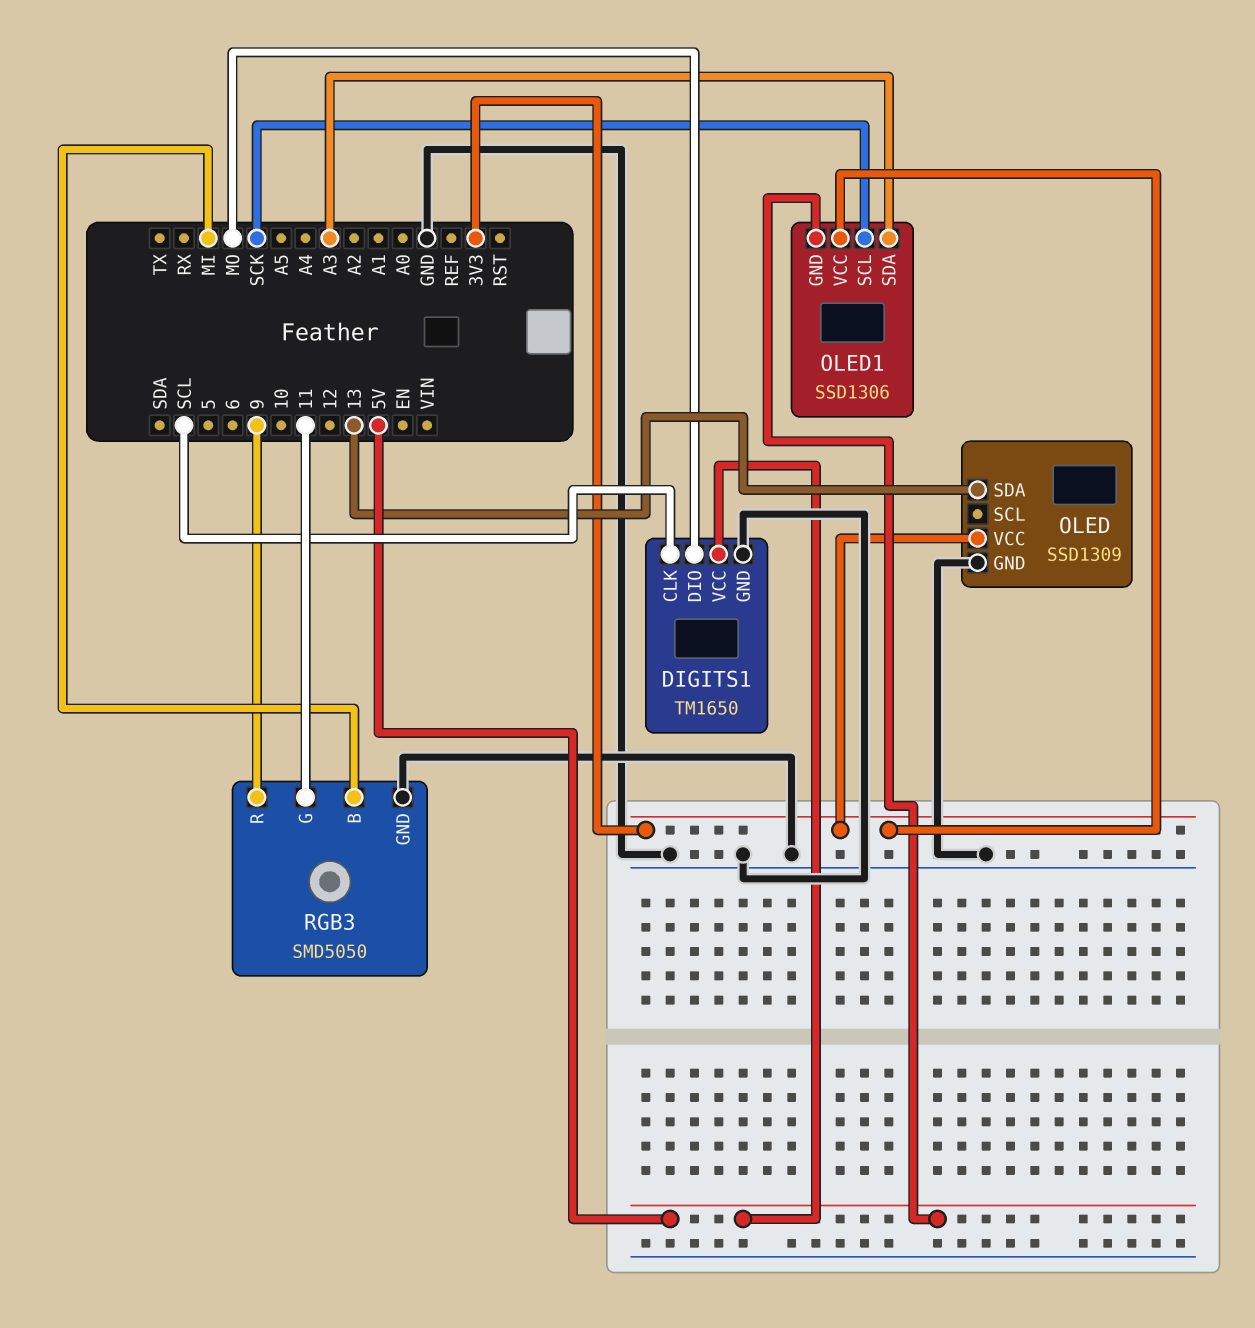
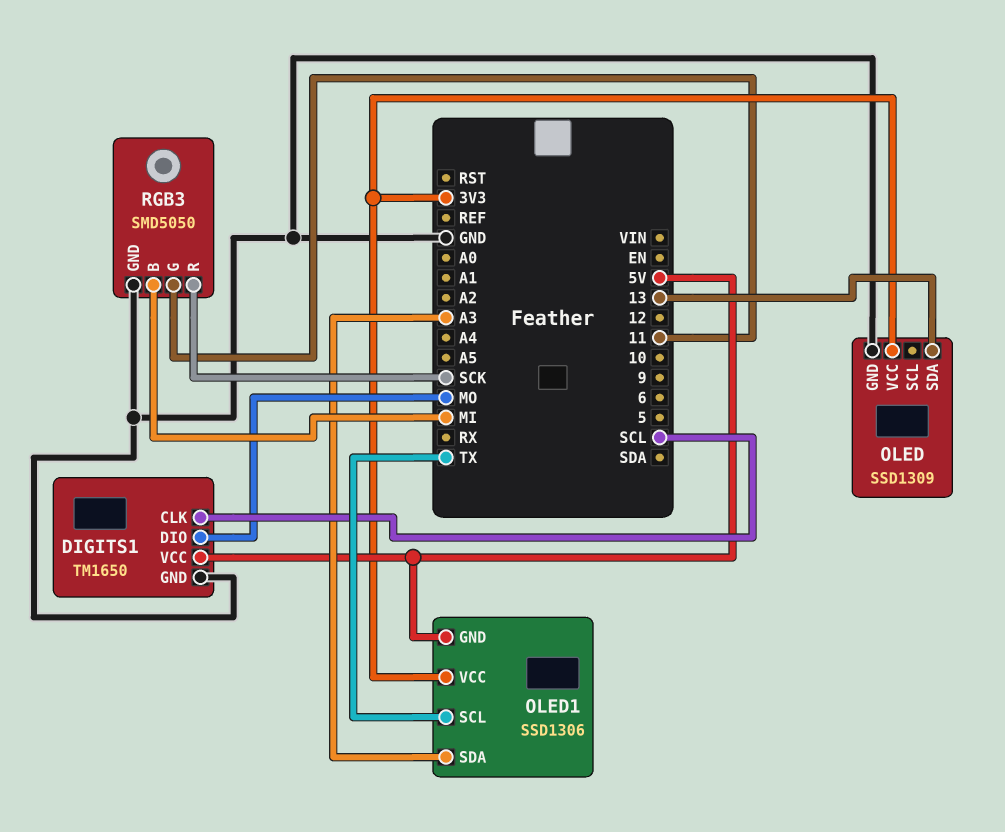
OLED1 pin SCL: SCK -> TX
RGB3 pin R: 9 -> SCK

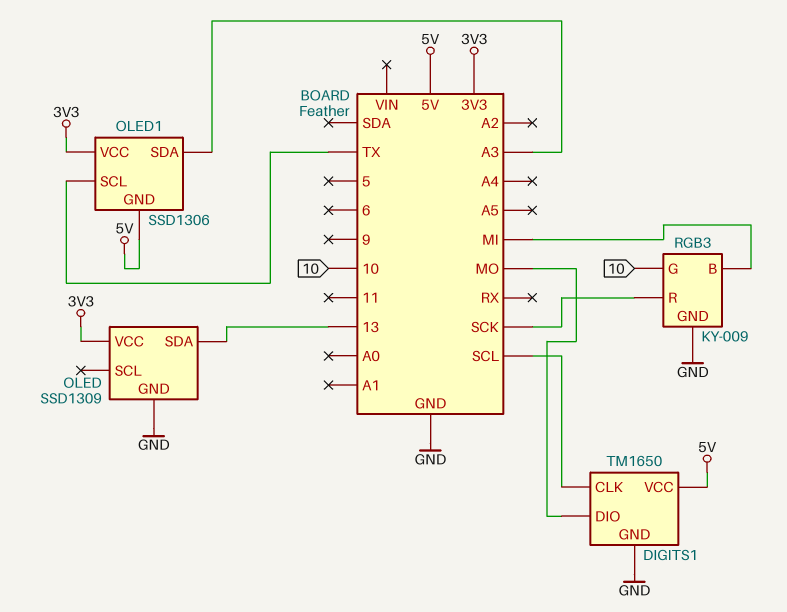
RGB3: SMD5050 -> KY-009
RGB3 pin G: 11 -> 10

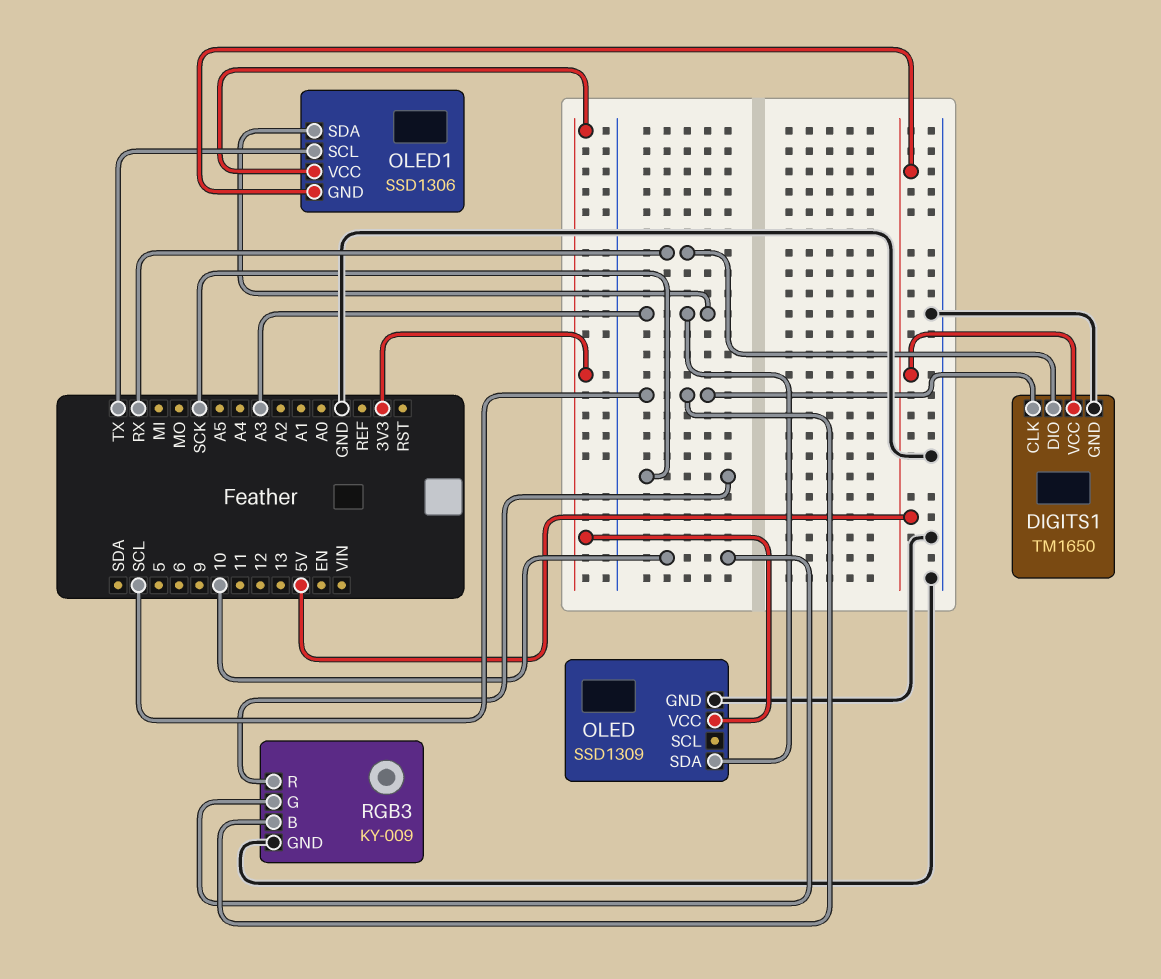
DIGITS1 pin DIO: MO -> RX
OLED pin SDA: 13 -> A3
RGB3 pin B: MI -> SCL

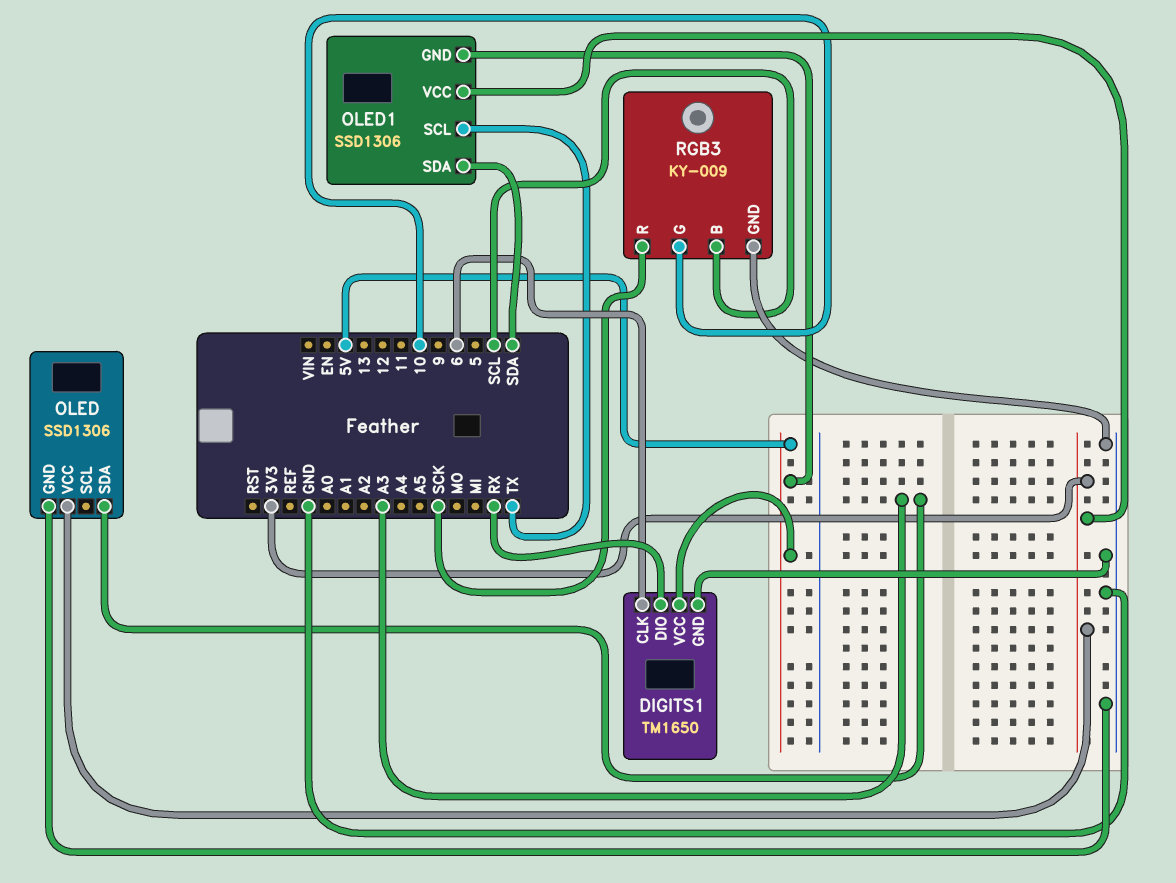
DIGITS1 pin CLK: SCL -> 6
OLED: SSD1309 -> SSD1306
OLED1 pin SDA: A3 -> SDA

